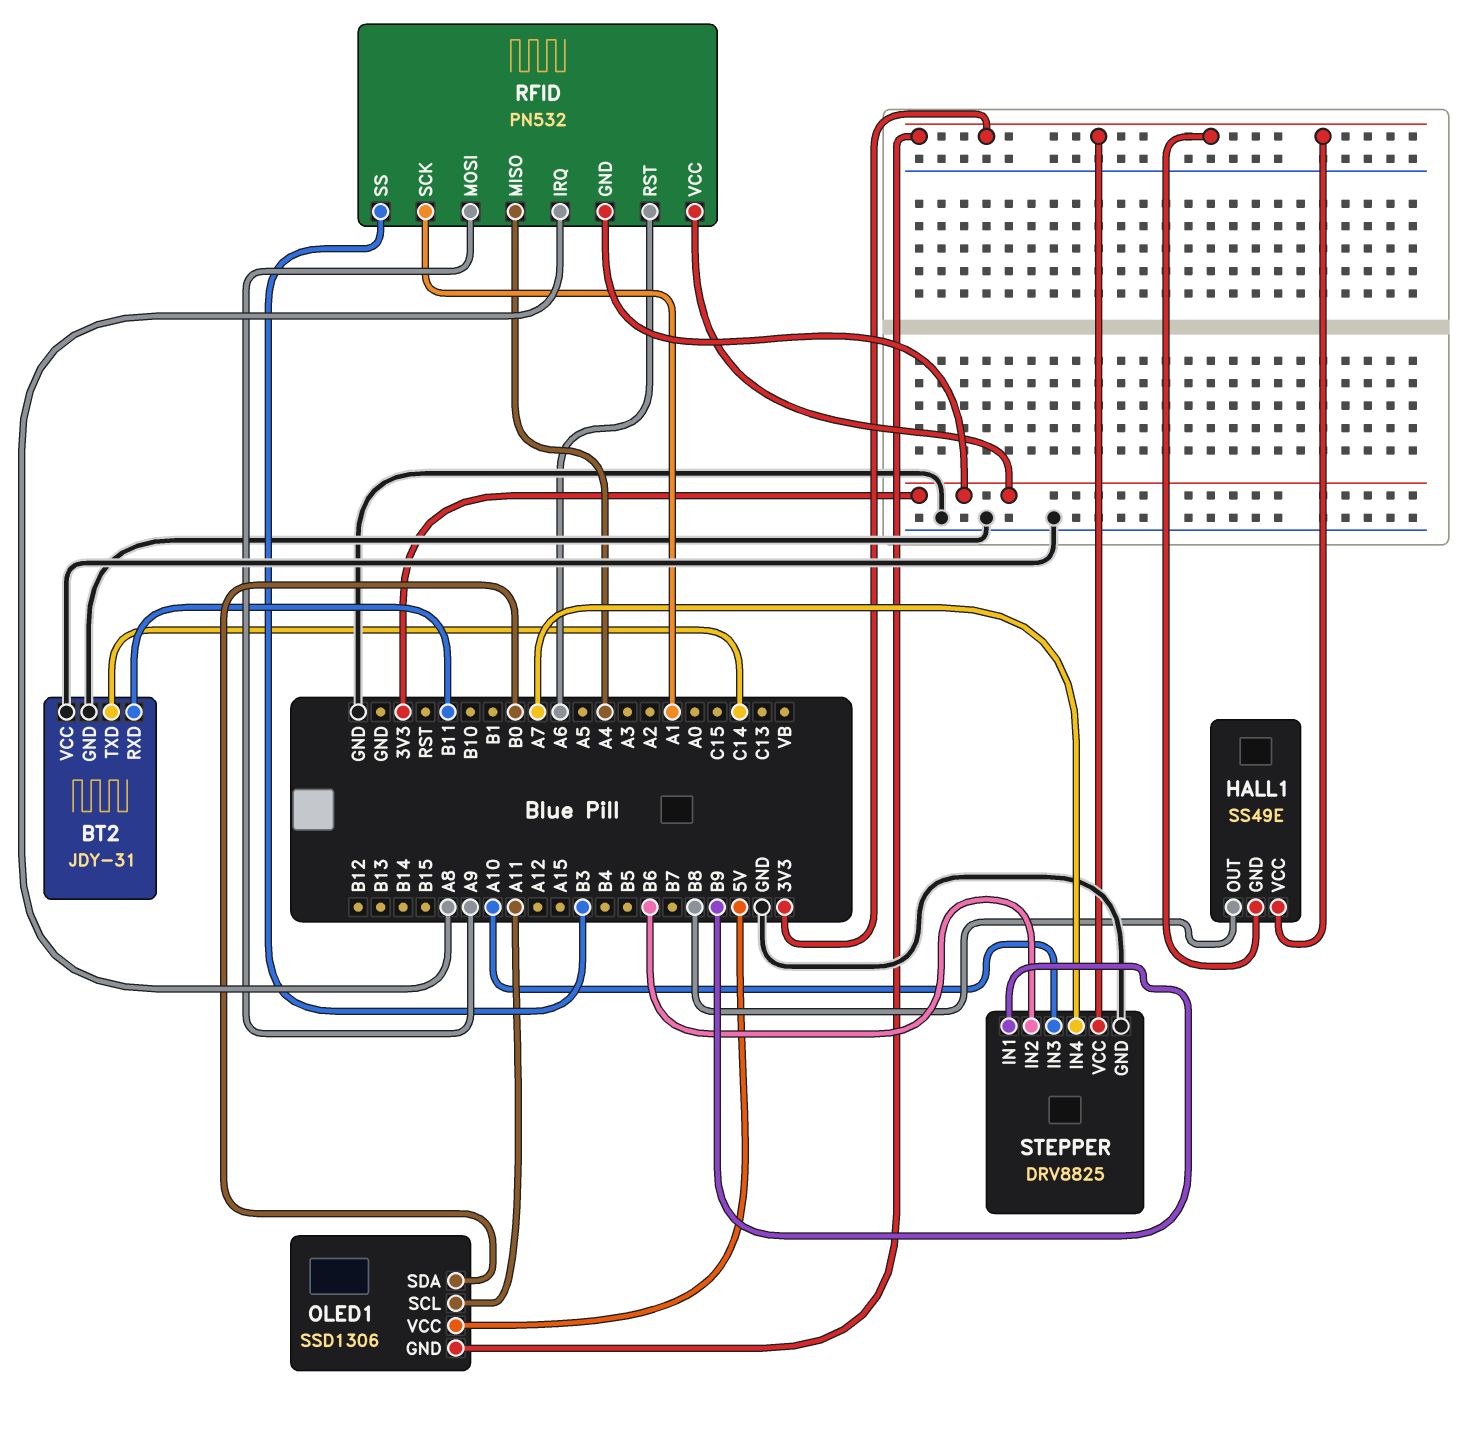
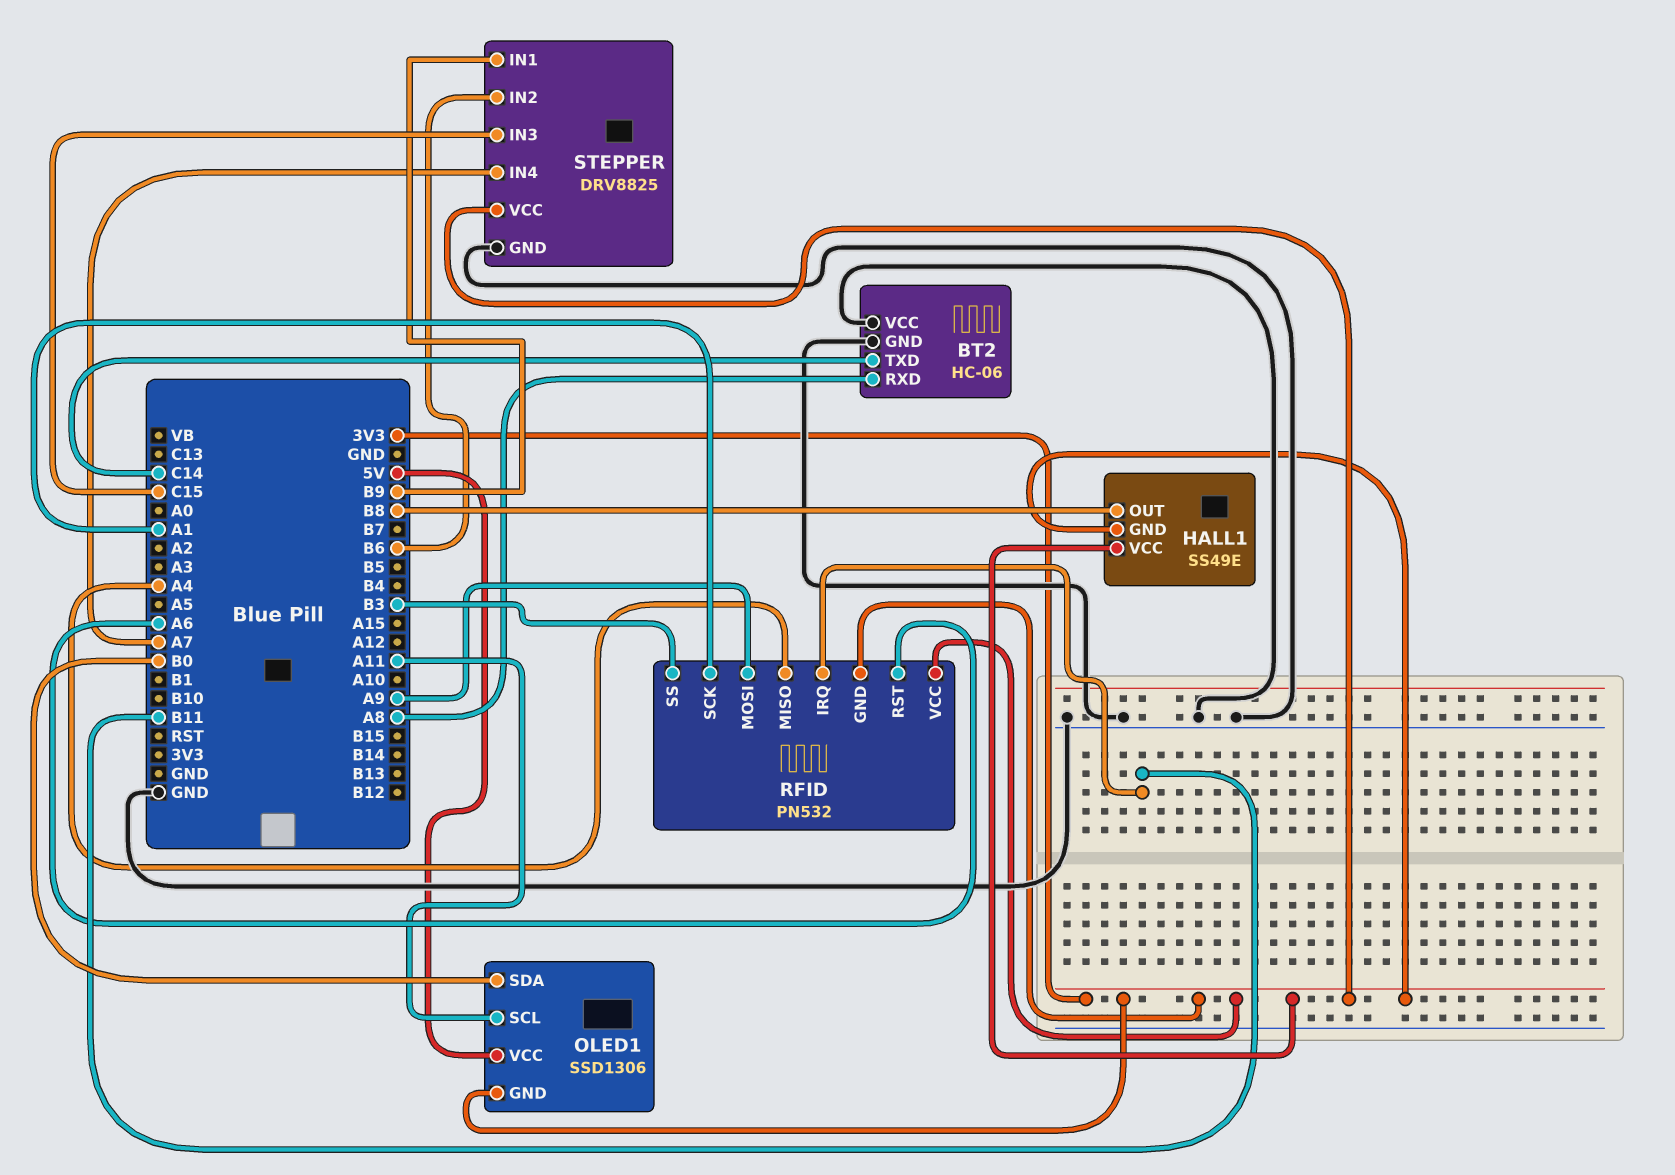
BT2: JDY-31 -> HC-06
BT2 pin RXD: B11 -> A8
RFID pin IRQ: A8 -> B11
STEPPER pin IN3: A10 -> C15

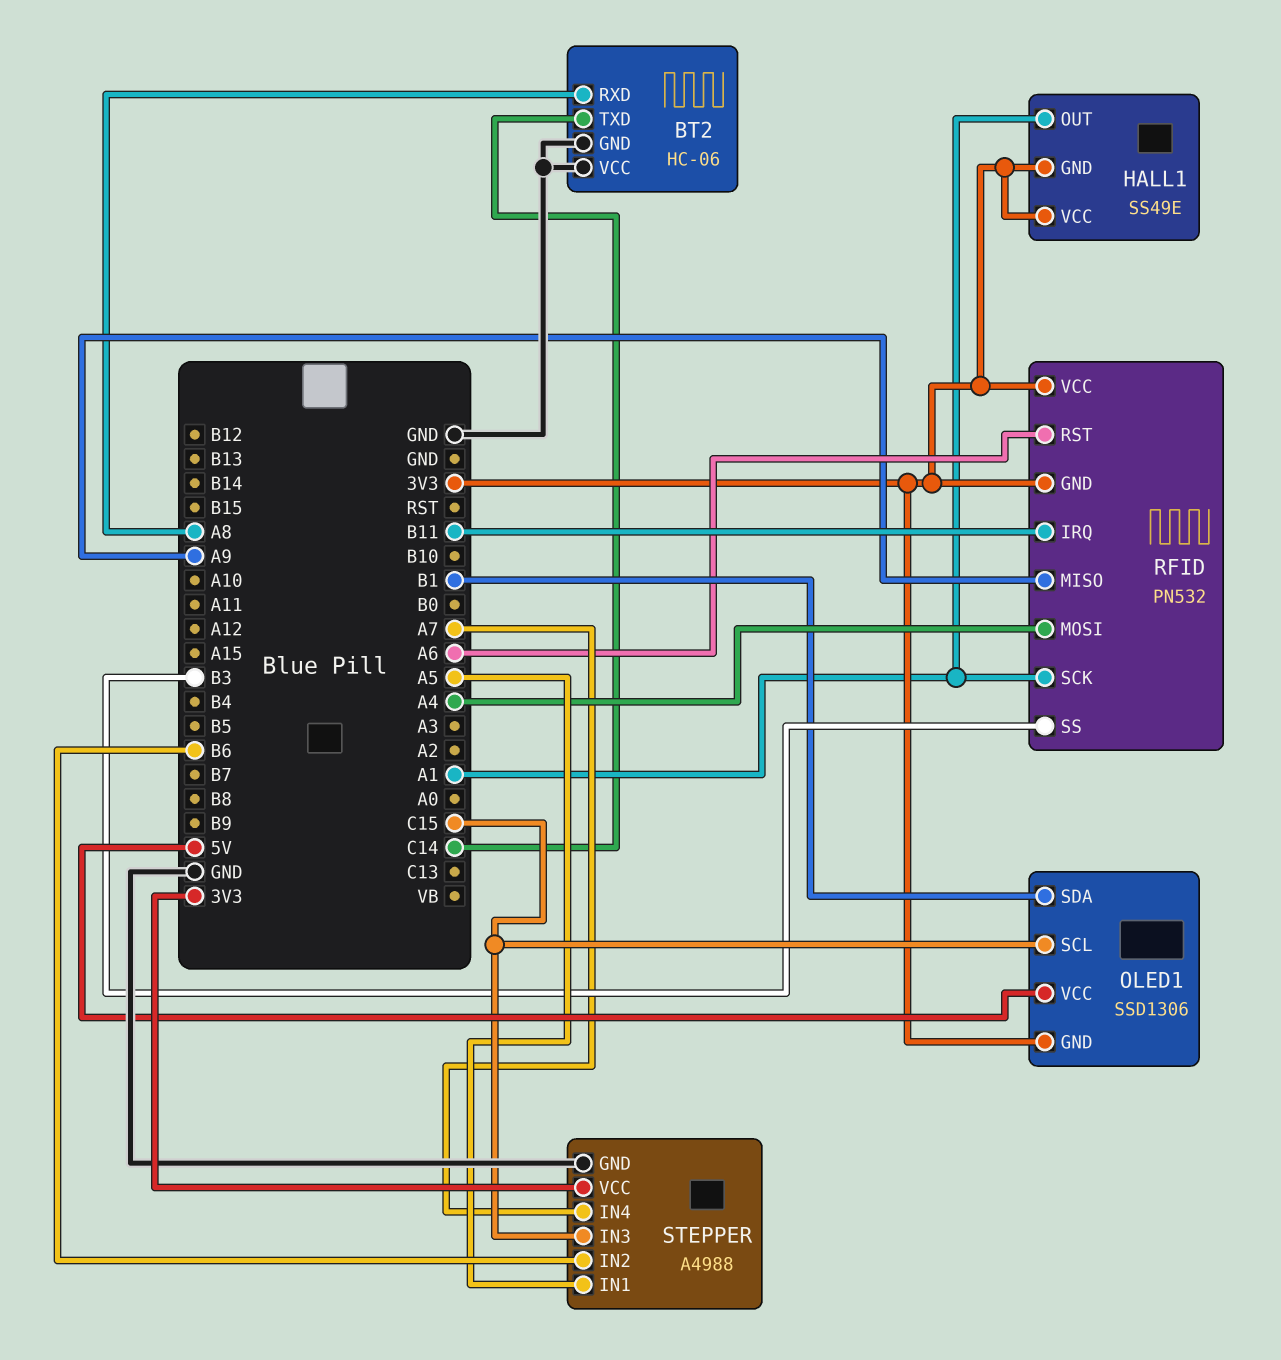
HALL1 pin OUT: B8 -> A1
OLED1 pin SCL: A11 -> C15
OLED1 pin SDA: B0 -> B1
RFID pin MISO: A4 -> A9
RFID pin MOSI: A9 -> A4
STEPPER: DRV8825 -> A4988
STEPPER pin IN1: B9 -> A5

